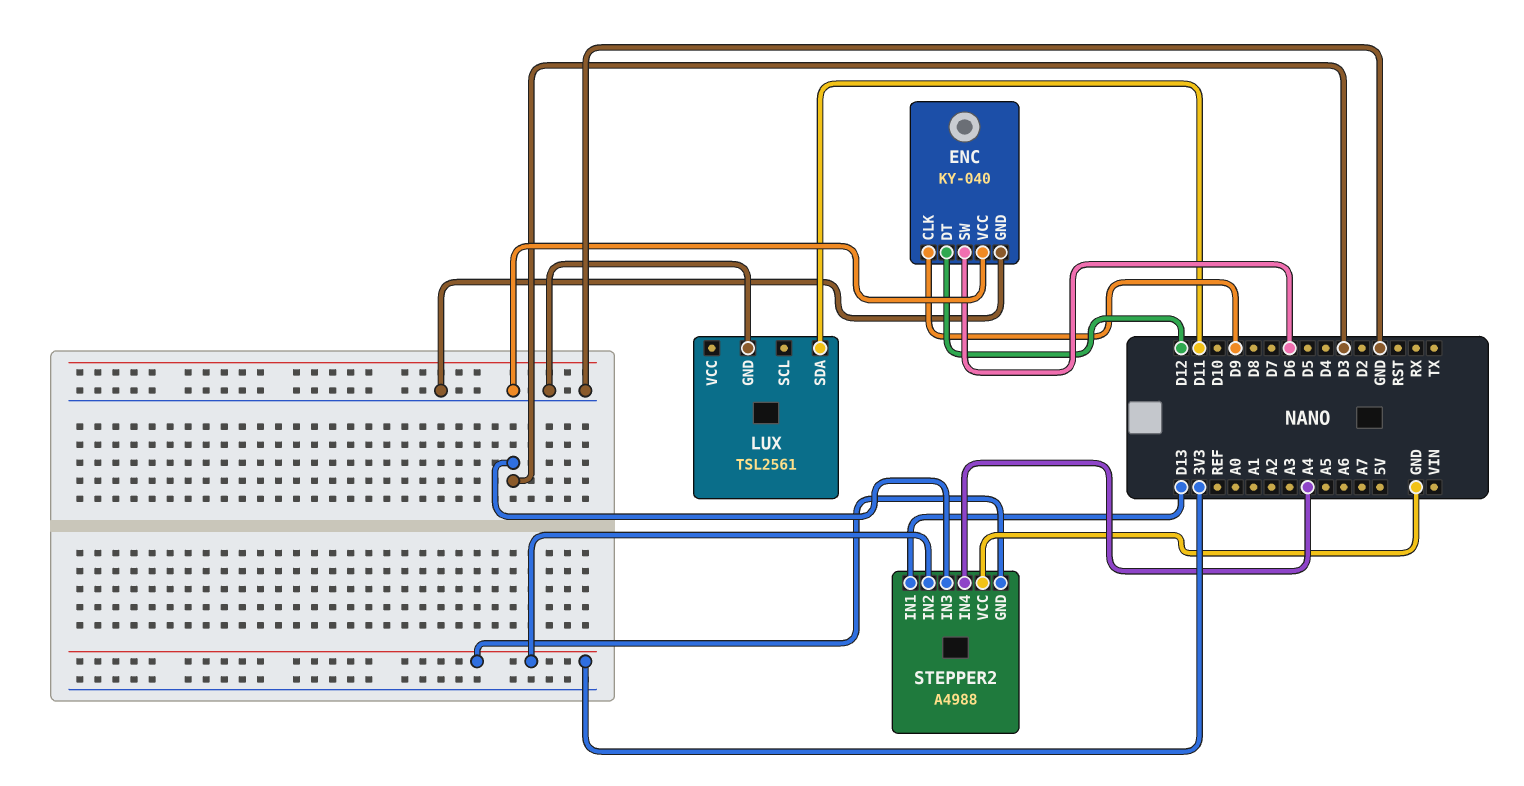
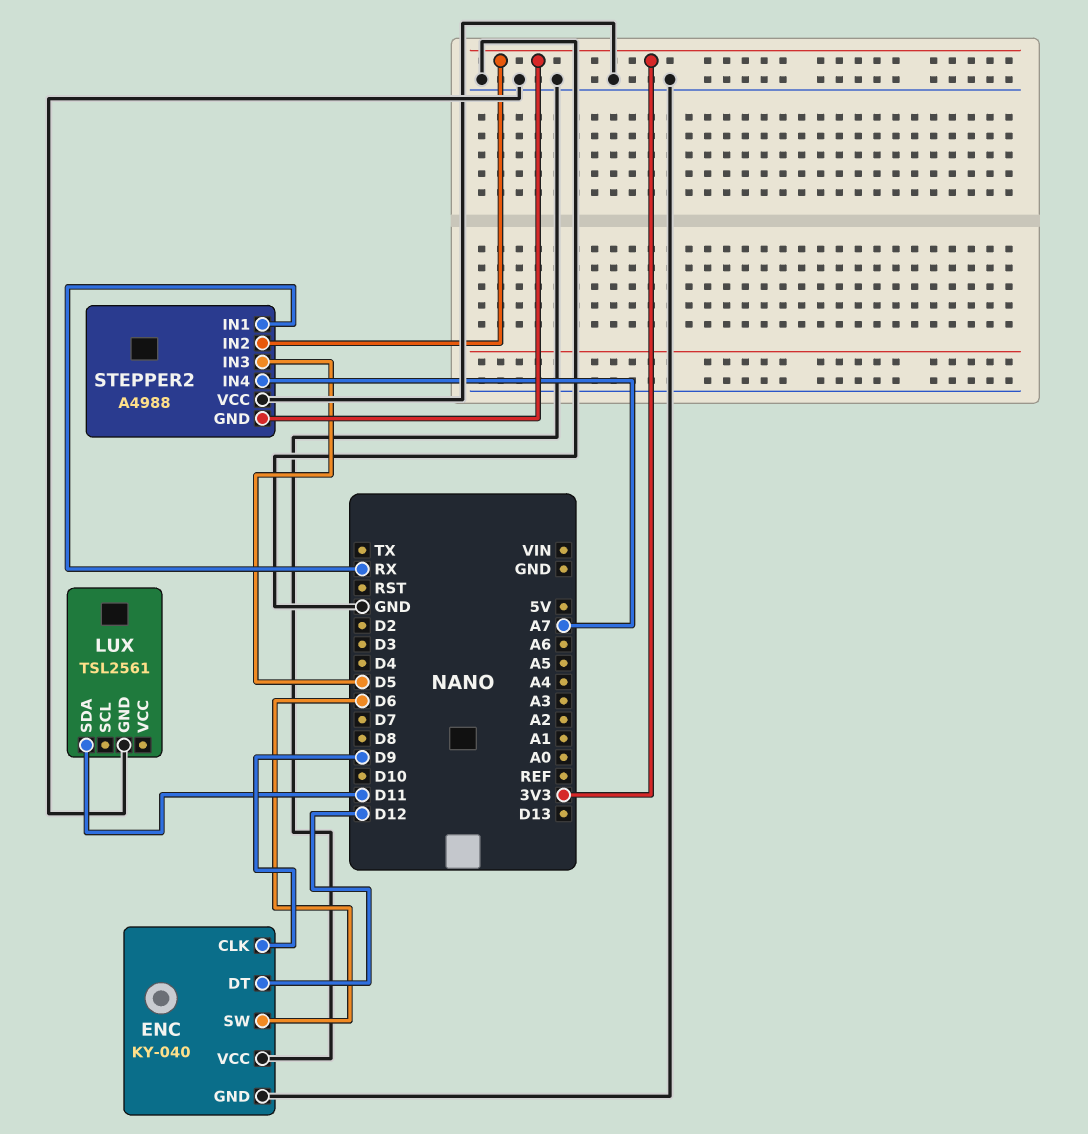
STEPPER2 pin IN1: D13 -> RX
STEPPER2 pin IN3: D3 -> D5
STEPPER2 pin IN4: A4 -> A7

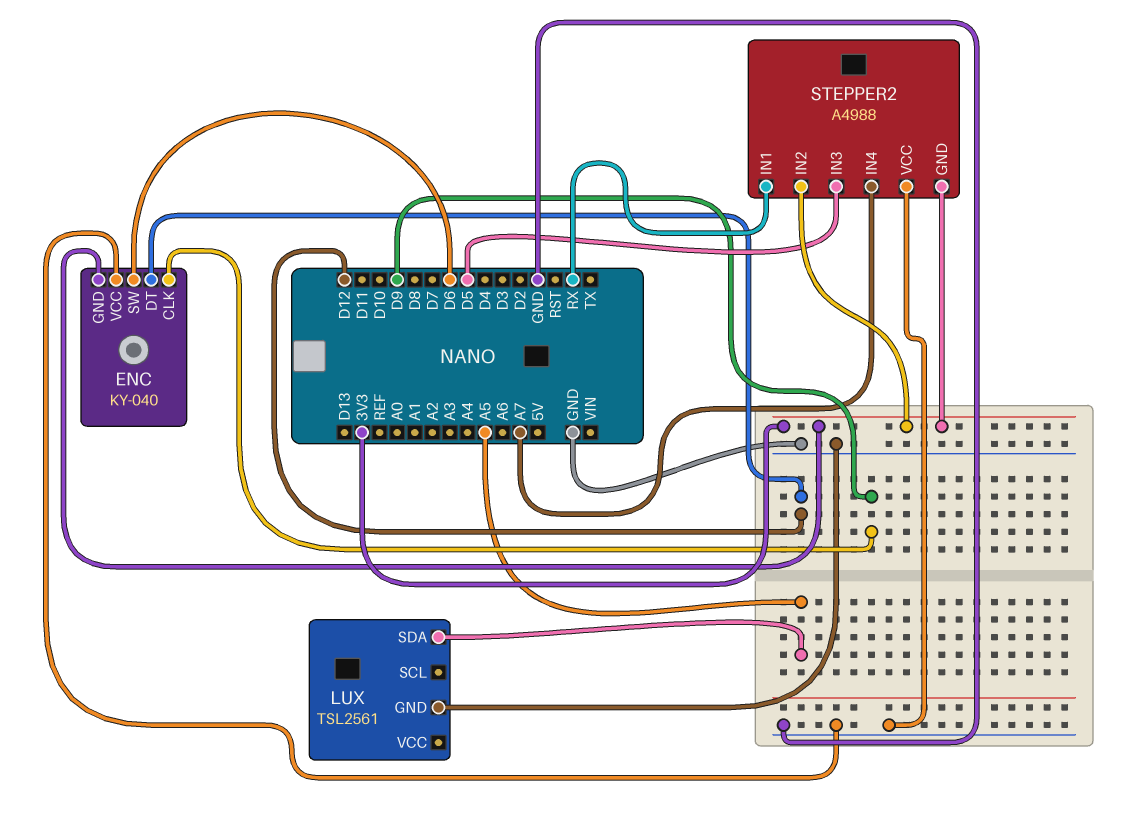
ENC pin GND: GND -> 3V3
LUX pin SDA: D11 -> A5

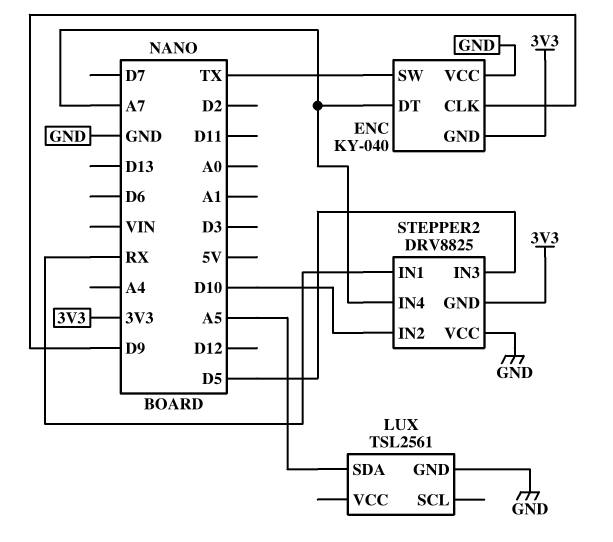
ENC pin DT: D12 -> A7
ENC pin SW: D6 -> TX
STEPPER2: A4988 -> DRV8825
STEPPER2 pin IN2: 3V3 -> D10

